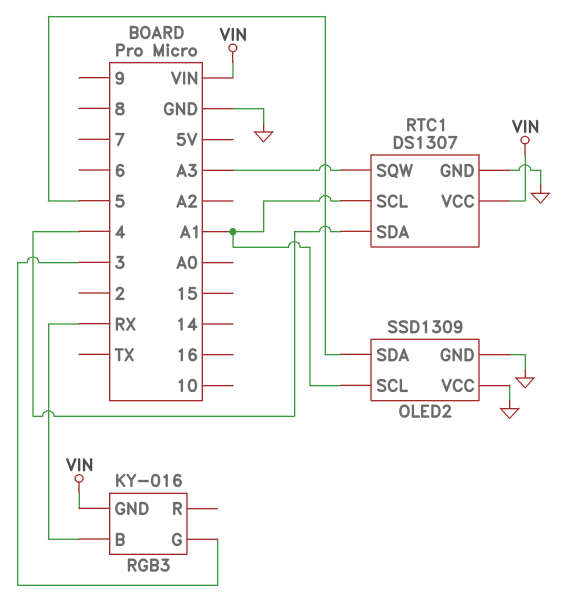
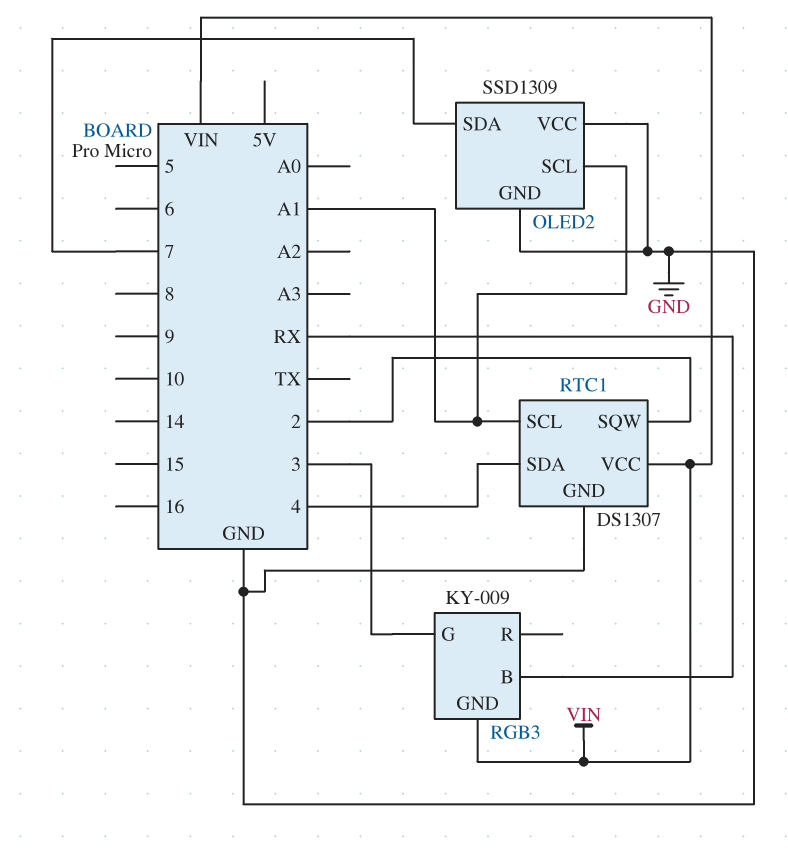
OLED2 pin SDA: 5 -> 7
RGB3: KY-016 -> KY-009
RTC1 pin SQW: A3 -> 2

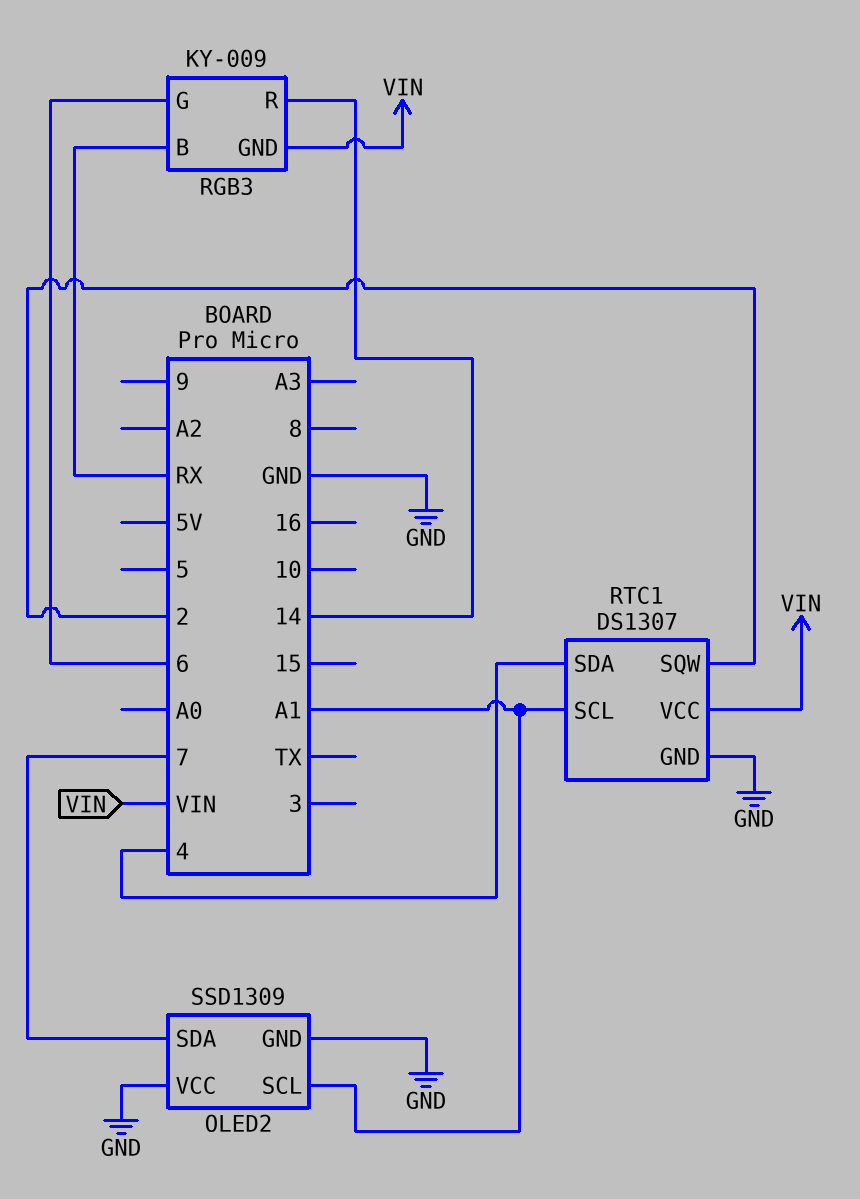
RGB3 pin G: 3 -> 6
RGB3 pin R: none -> 14

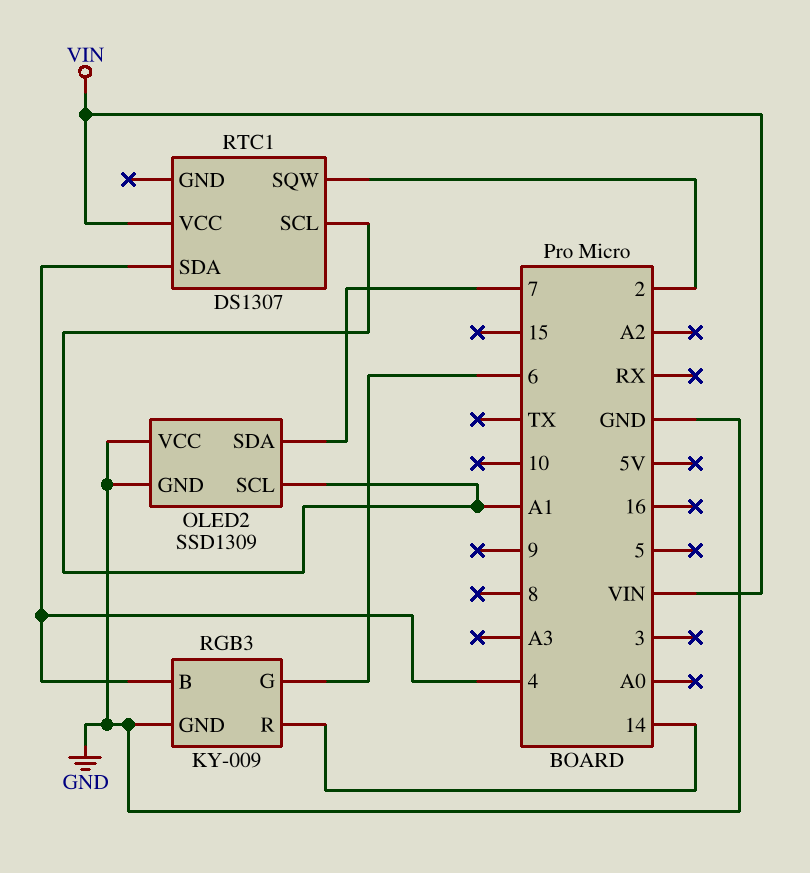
RGB3 pin B: RX -> 4
RGB3 pin GND: VIN -> GND
RTC1 pin GND: GND -> none

